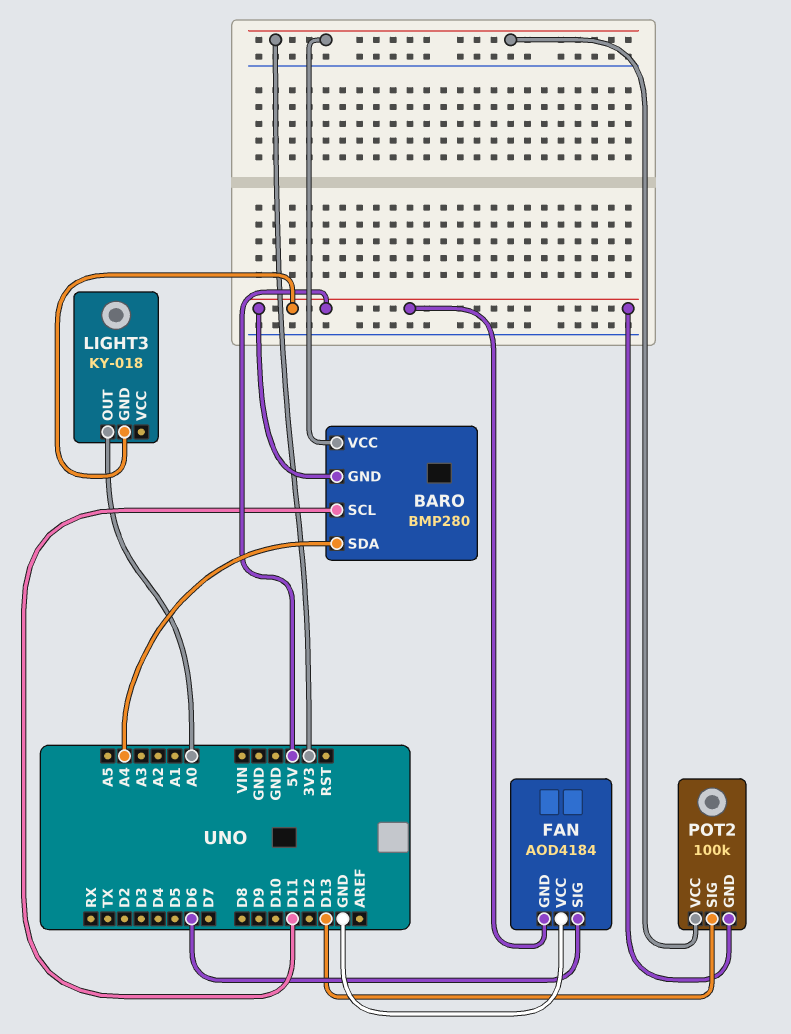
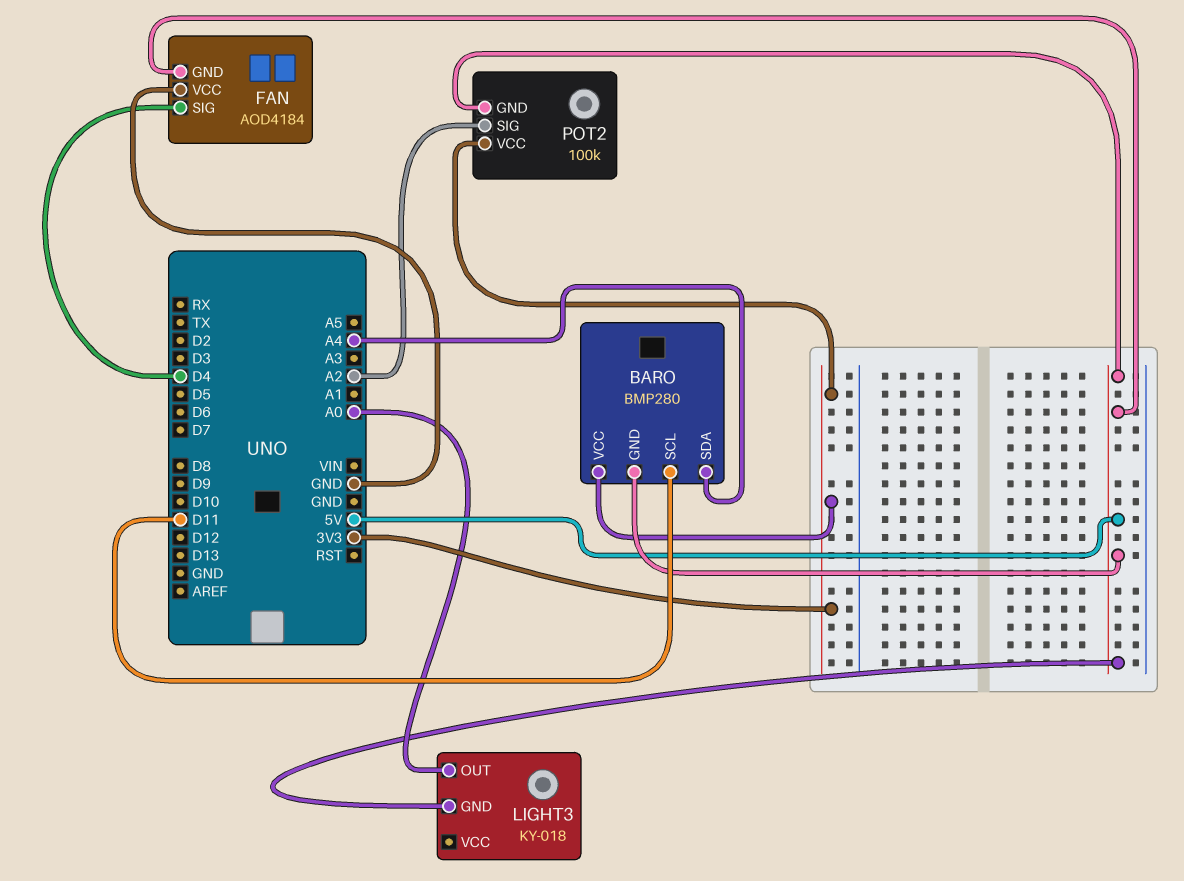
FAN pin SIG: D6 -> D4
POT2 pin SIG: D13 -> A2

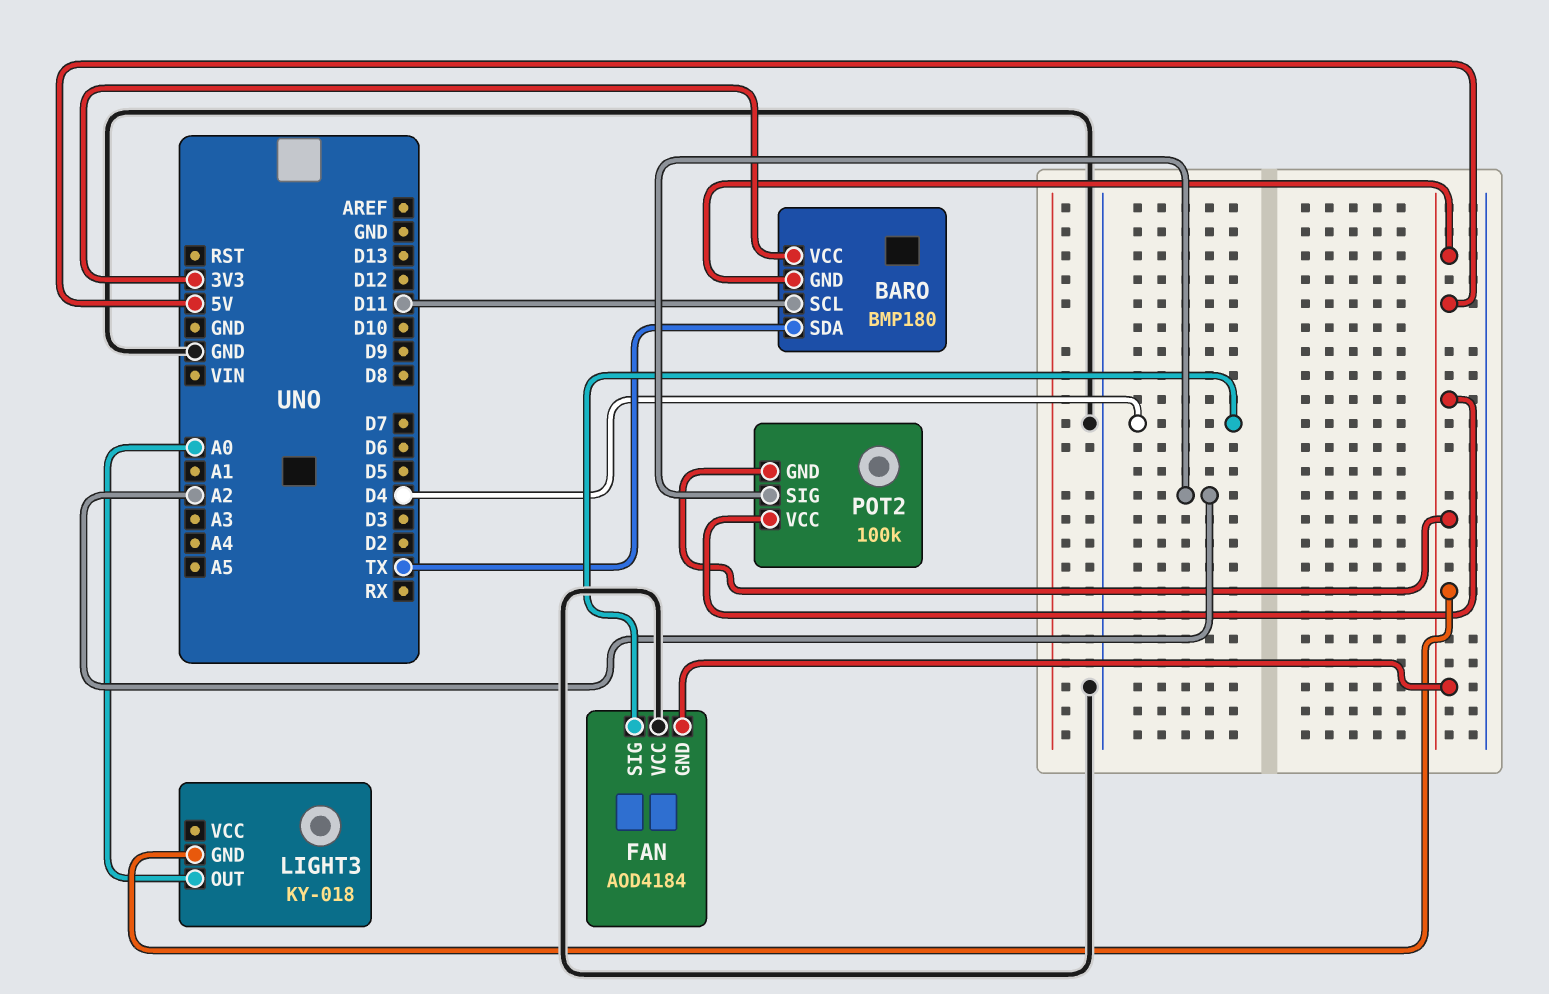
BARO: BMP280 -> BMP180
BARO pin SDA: A4 -> TX
POT2 pin VCC: 3V3 -> 5V

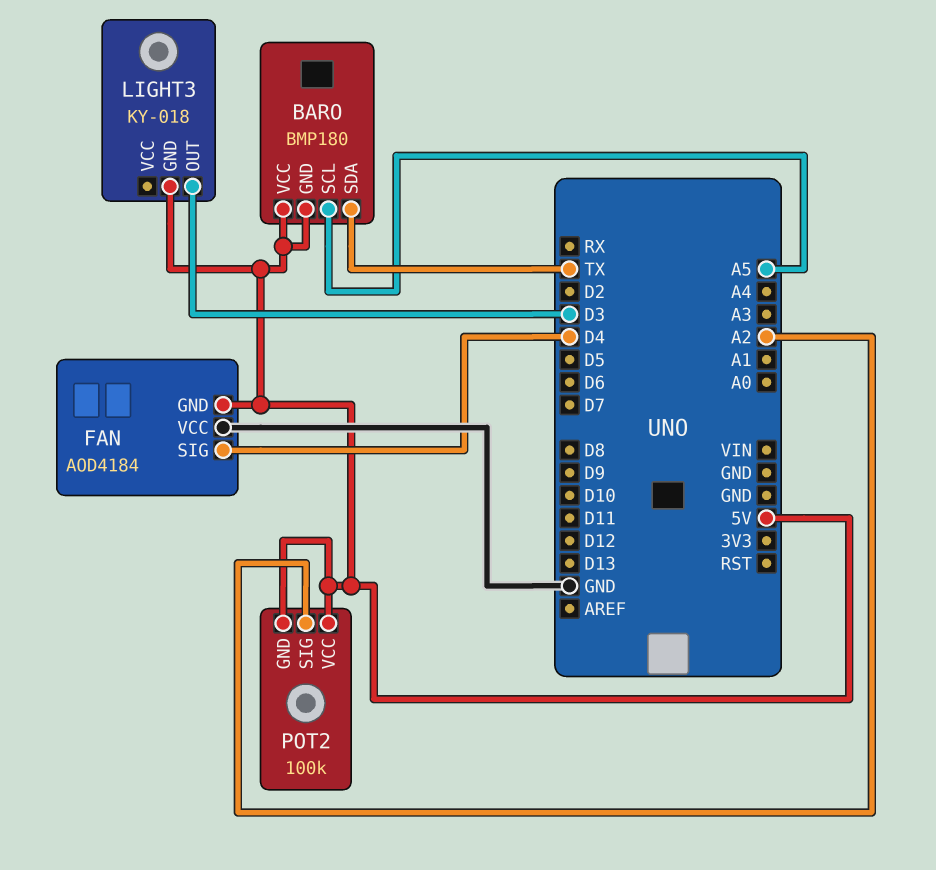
BARO pin SCL: D11 -> A5
BARO pin VCC: 3V3 -> 5V
LIGHT3 pin OUT: A0 -> D3

